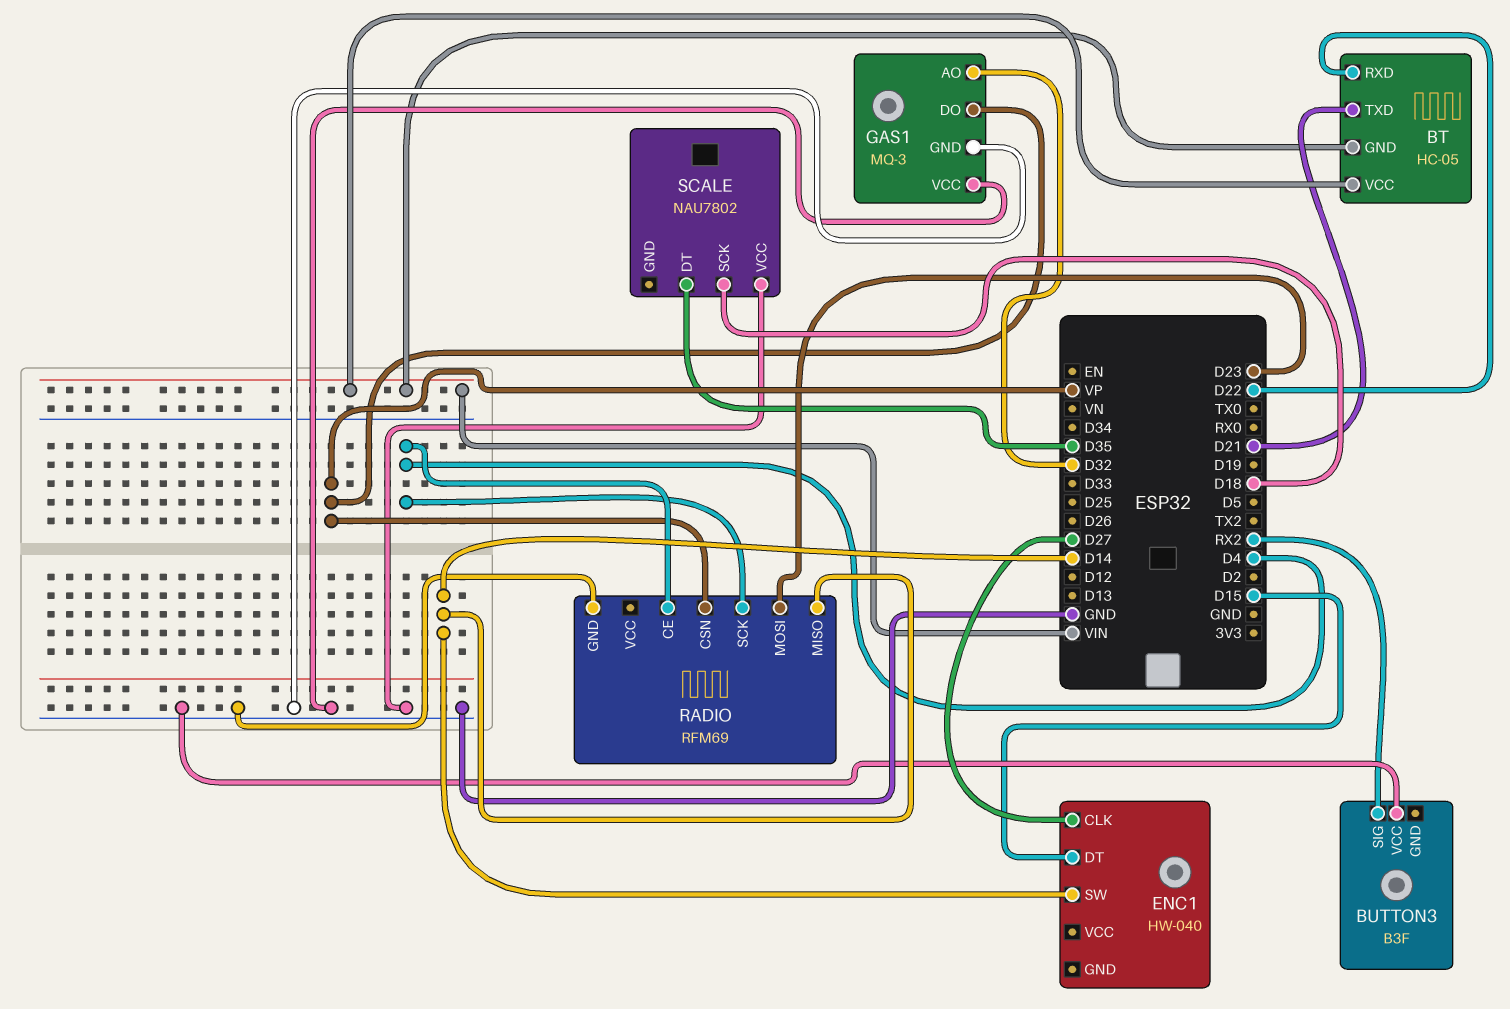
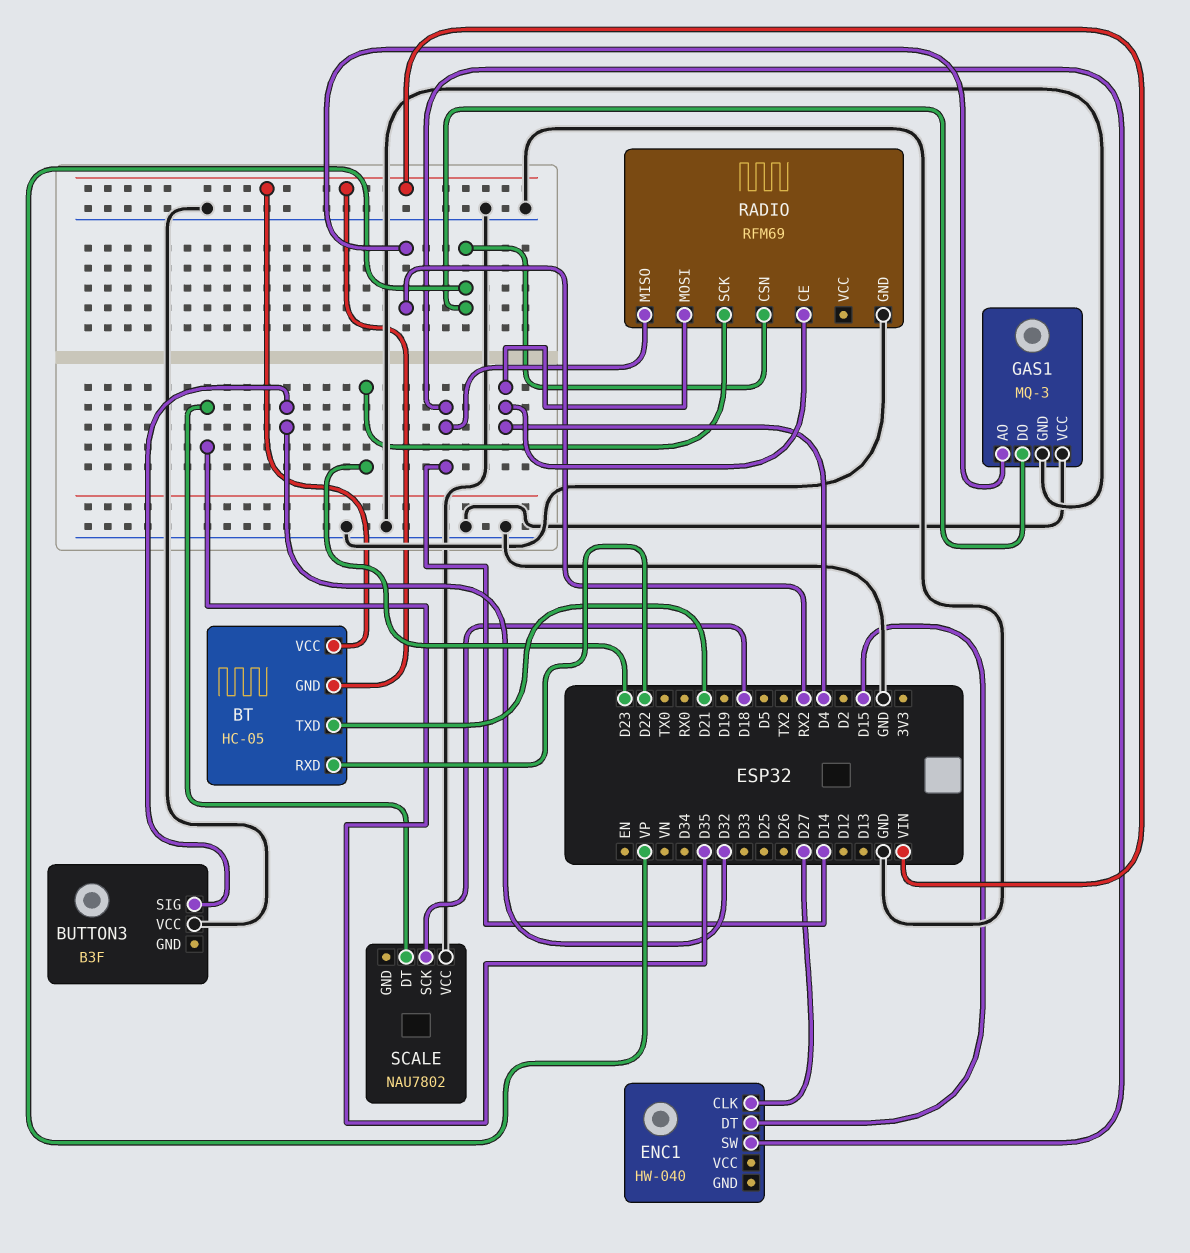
BUTTON3 pin SIG: RX2 -> D32
GAS1 pin AO: D32 -> RX2
RADIO pin MOSI: D23 -> D4
RADIO pin SCK: D4 -> D23

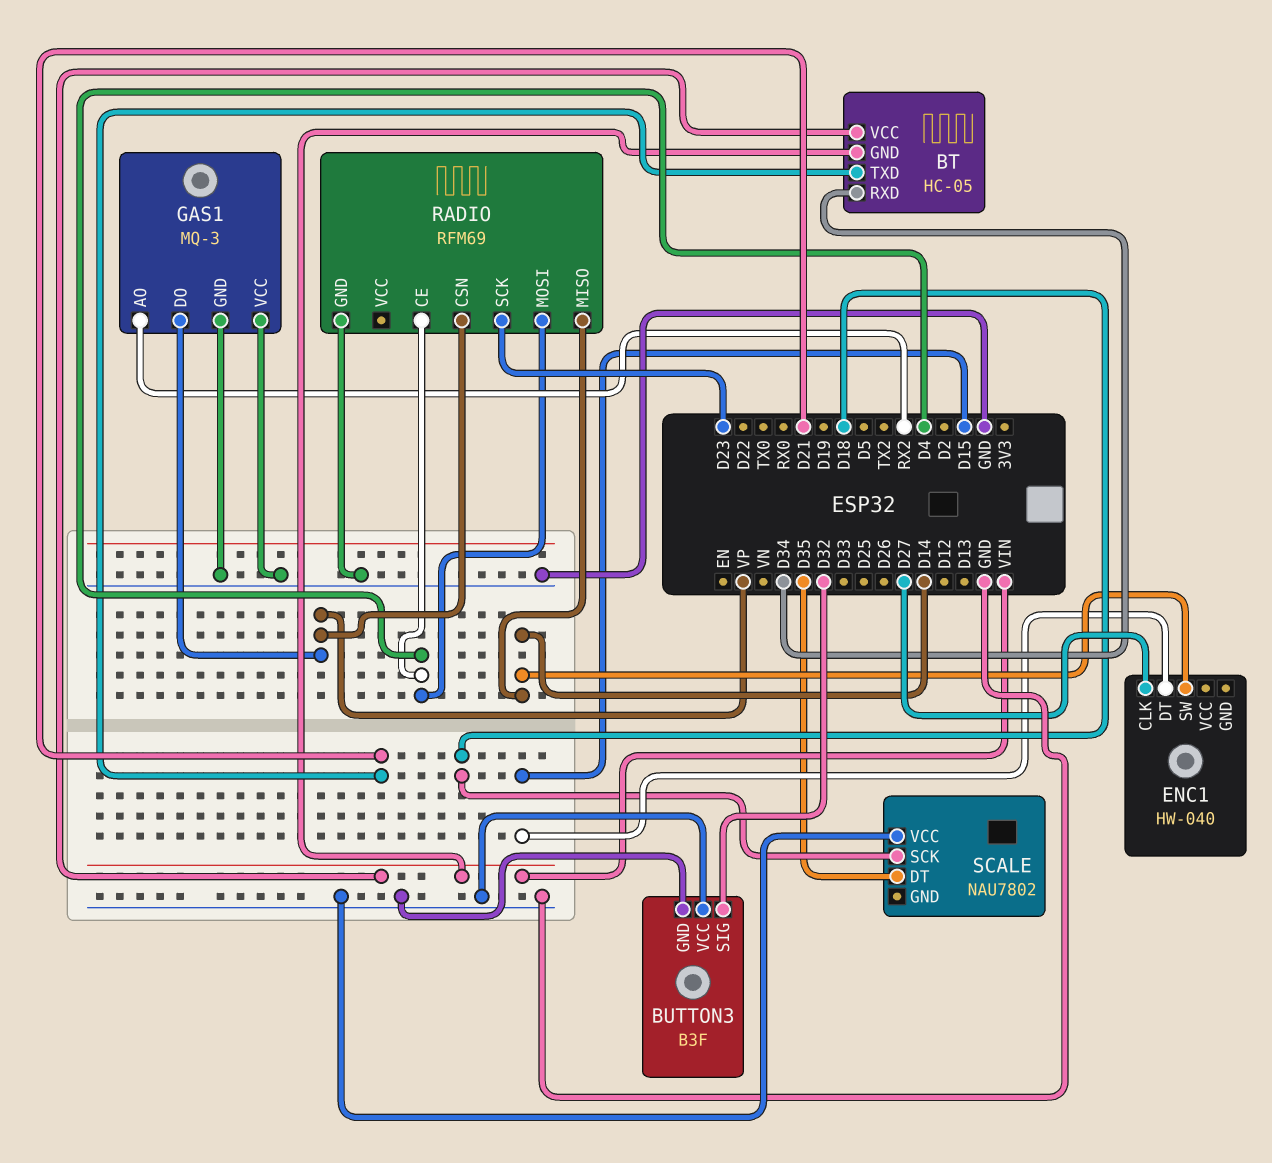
BT pin RXD: D22 -> D34
BUTTON3 pin GND: none -> GND

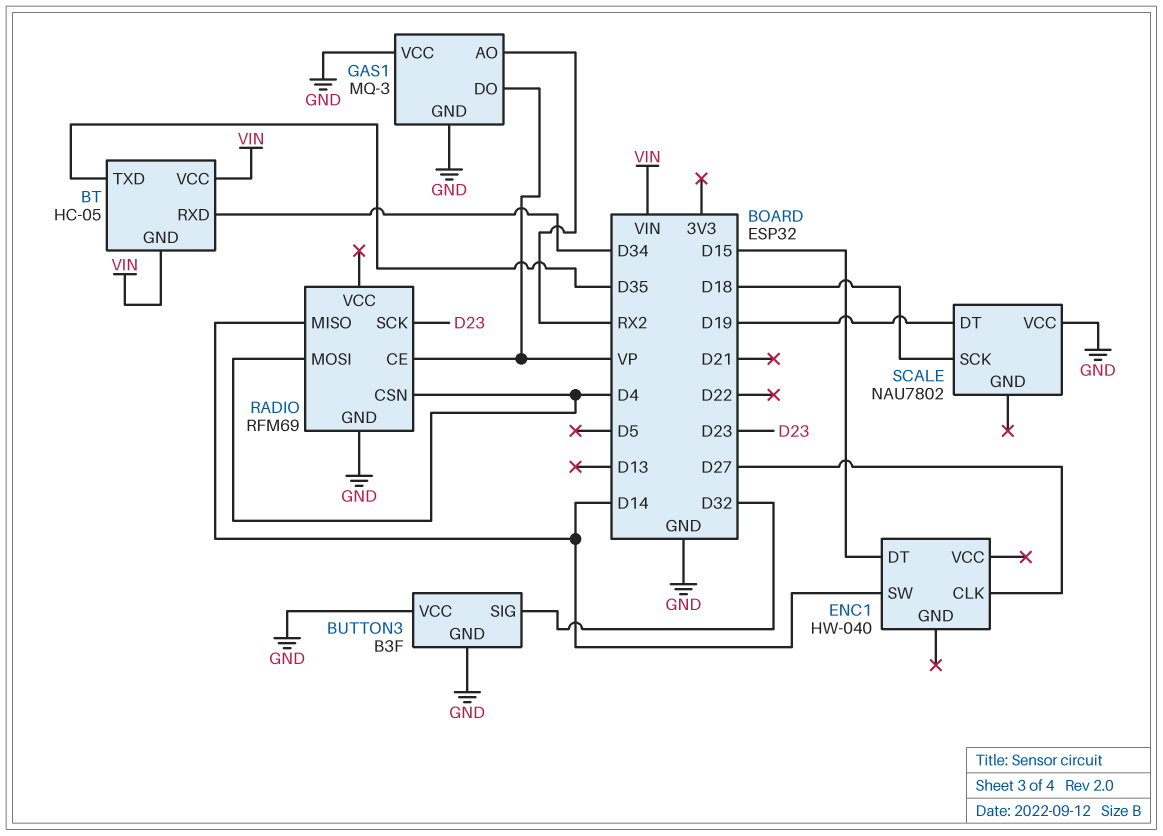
BT pin TXD: D21 -> D35
RADIO pin CE: D4 -> VP
RADIO pin CSN: VP -> D4
SCALE pin DT: D35 -> D19

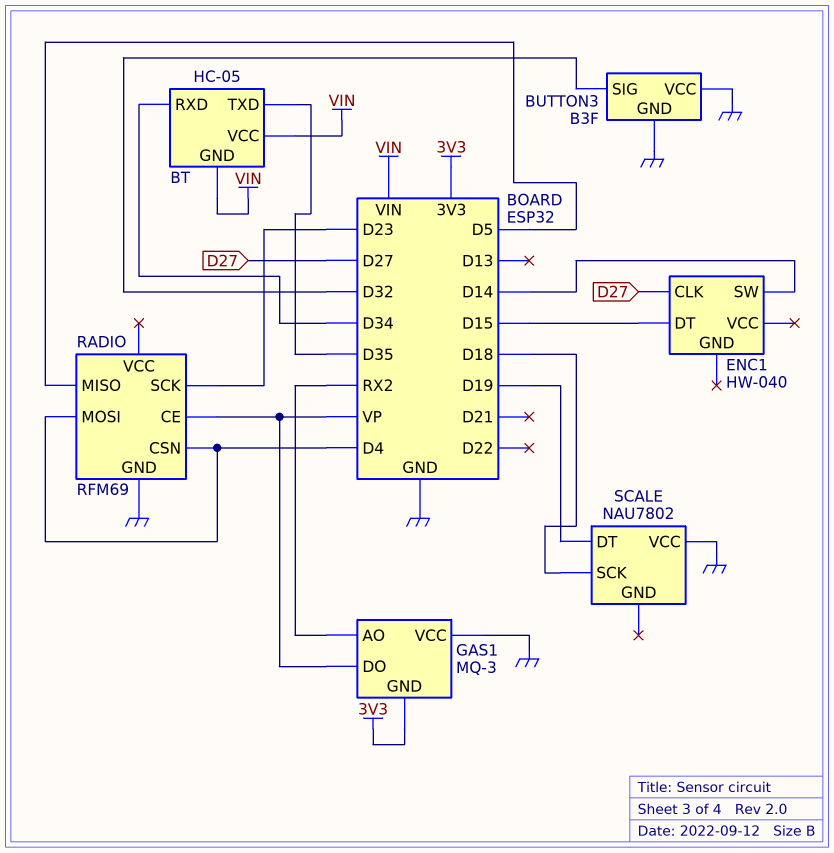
GAS1 pin GND: GND -> 3V3
RADIO pin MISO: D14 -> D5

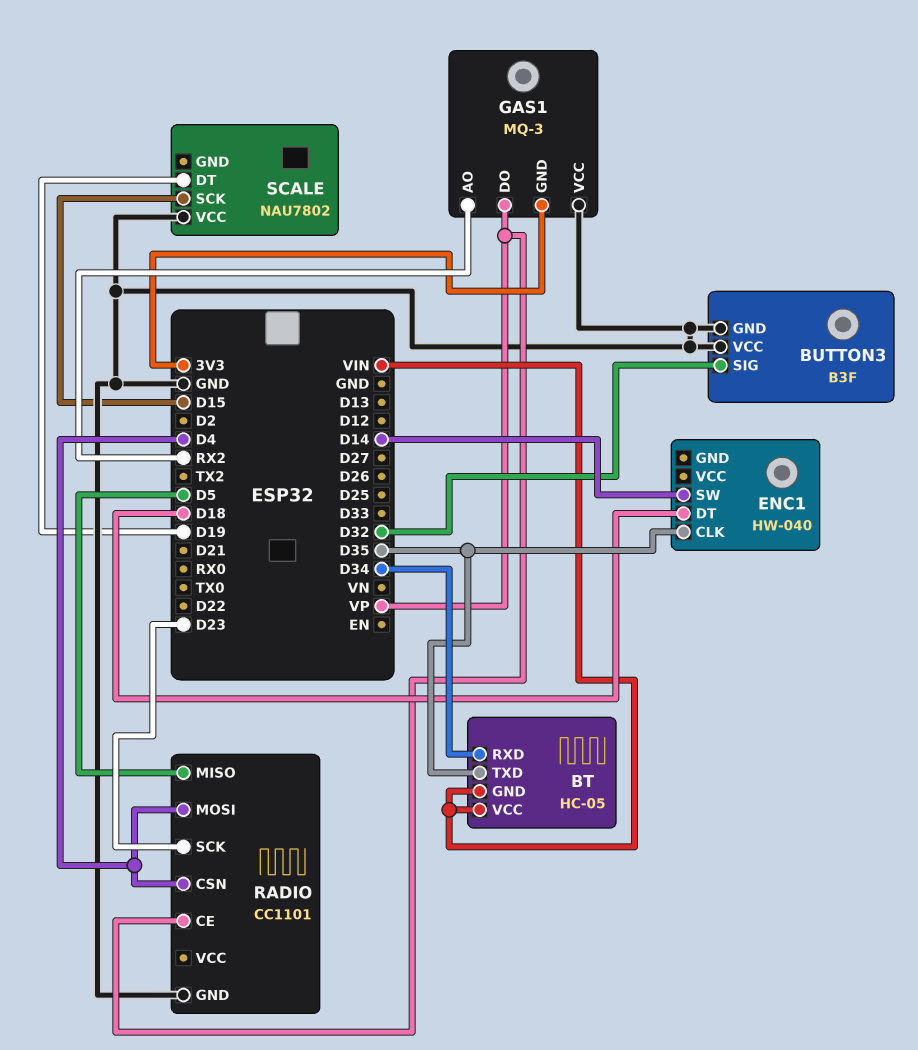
ENC1 pin CLK: D27 -> D35
ENC1 pin DT: D15 -> D18
RADIO: RFM69 -> CC1101
SCALE pin SCK: D18 -> D15

